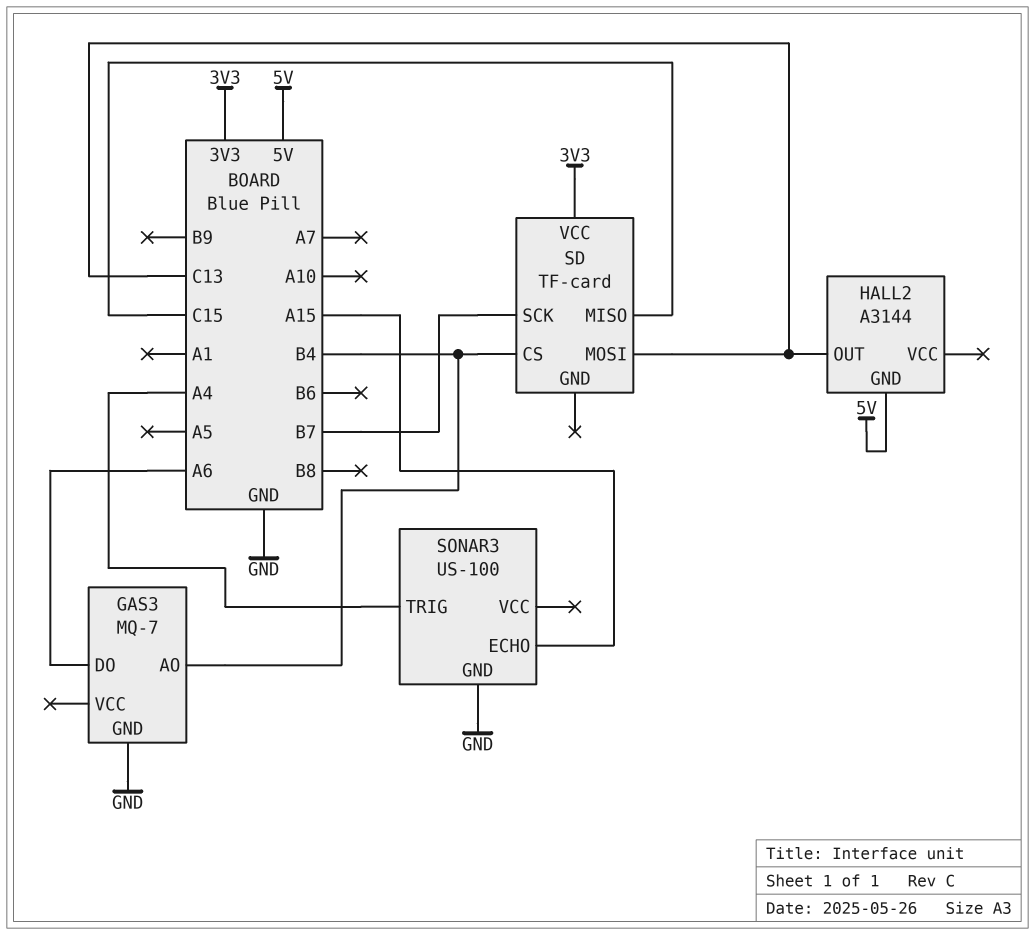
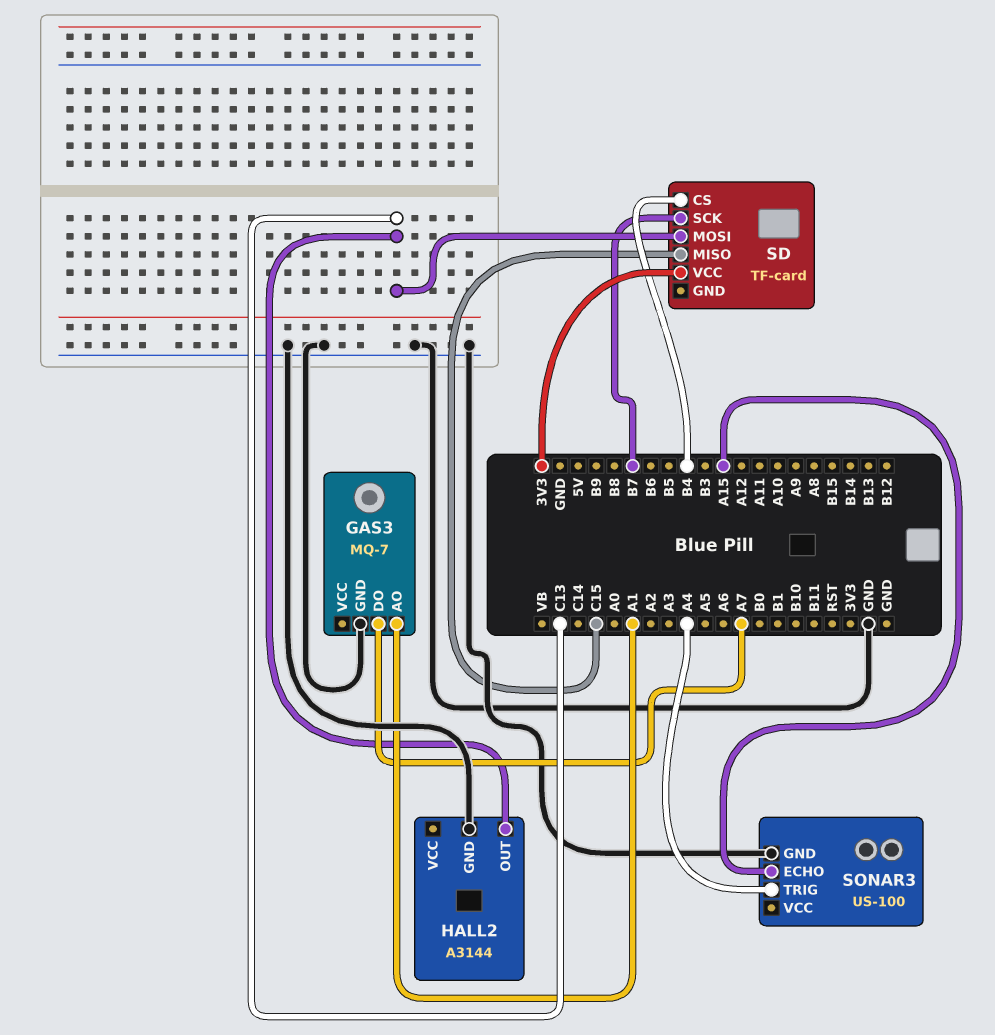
GAS3 pin AO: B4 -> A1
GAS3 pin DO: A6 -> A7
HALL2 pin GND: 5V -> GND

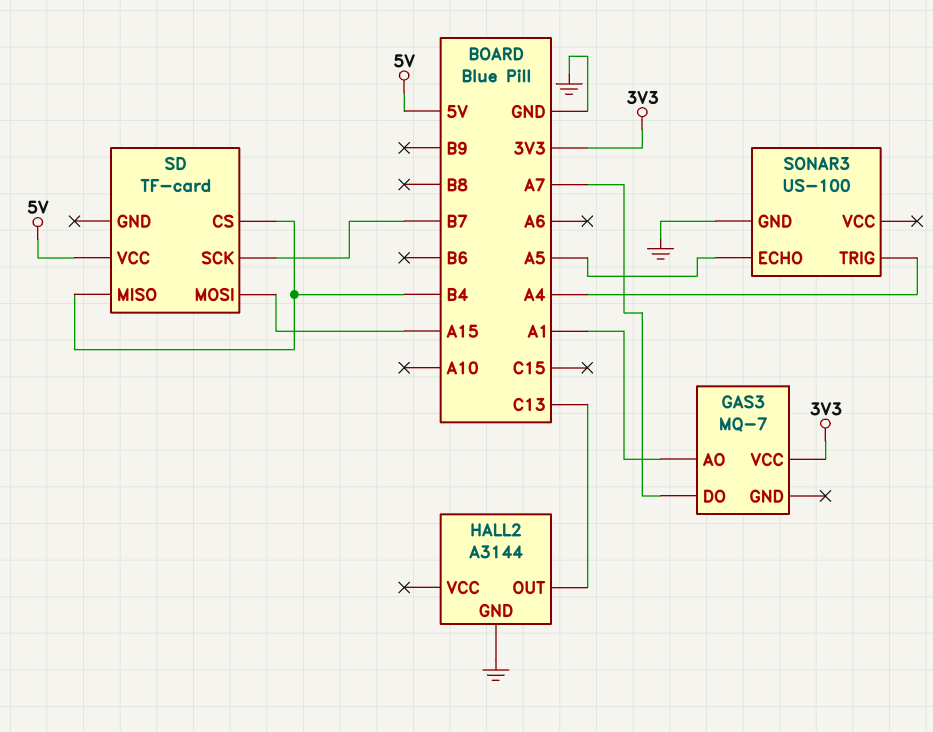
GAS3 pin GND: GND -> none
GAS3 pin VCC: none -> 3V3
SD pin MISO: C15 -> B4
SD pin MOSI: C13 -> A15
SD pin VCC: 3V3 -> 5V
SONAR3 pin ECHO: A15 -> A5

